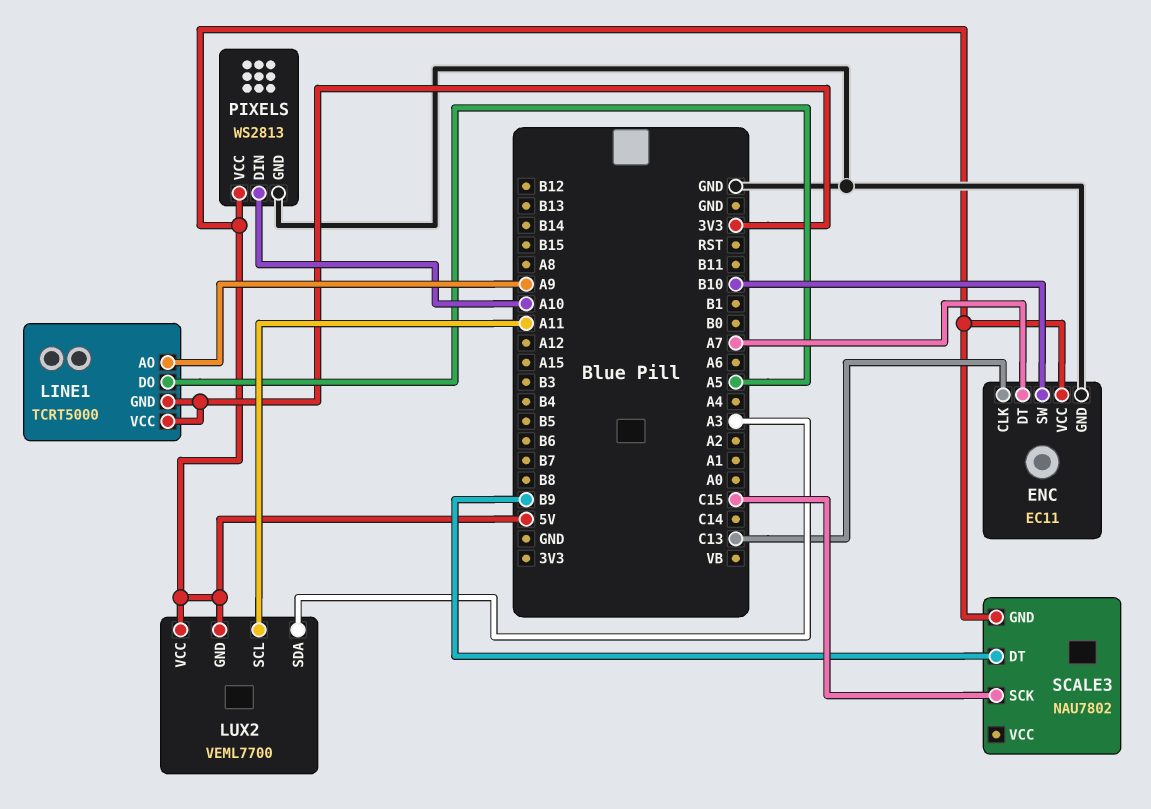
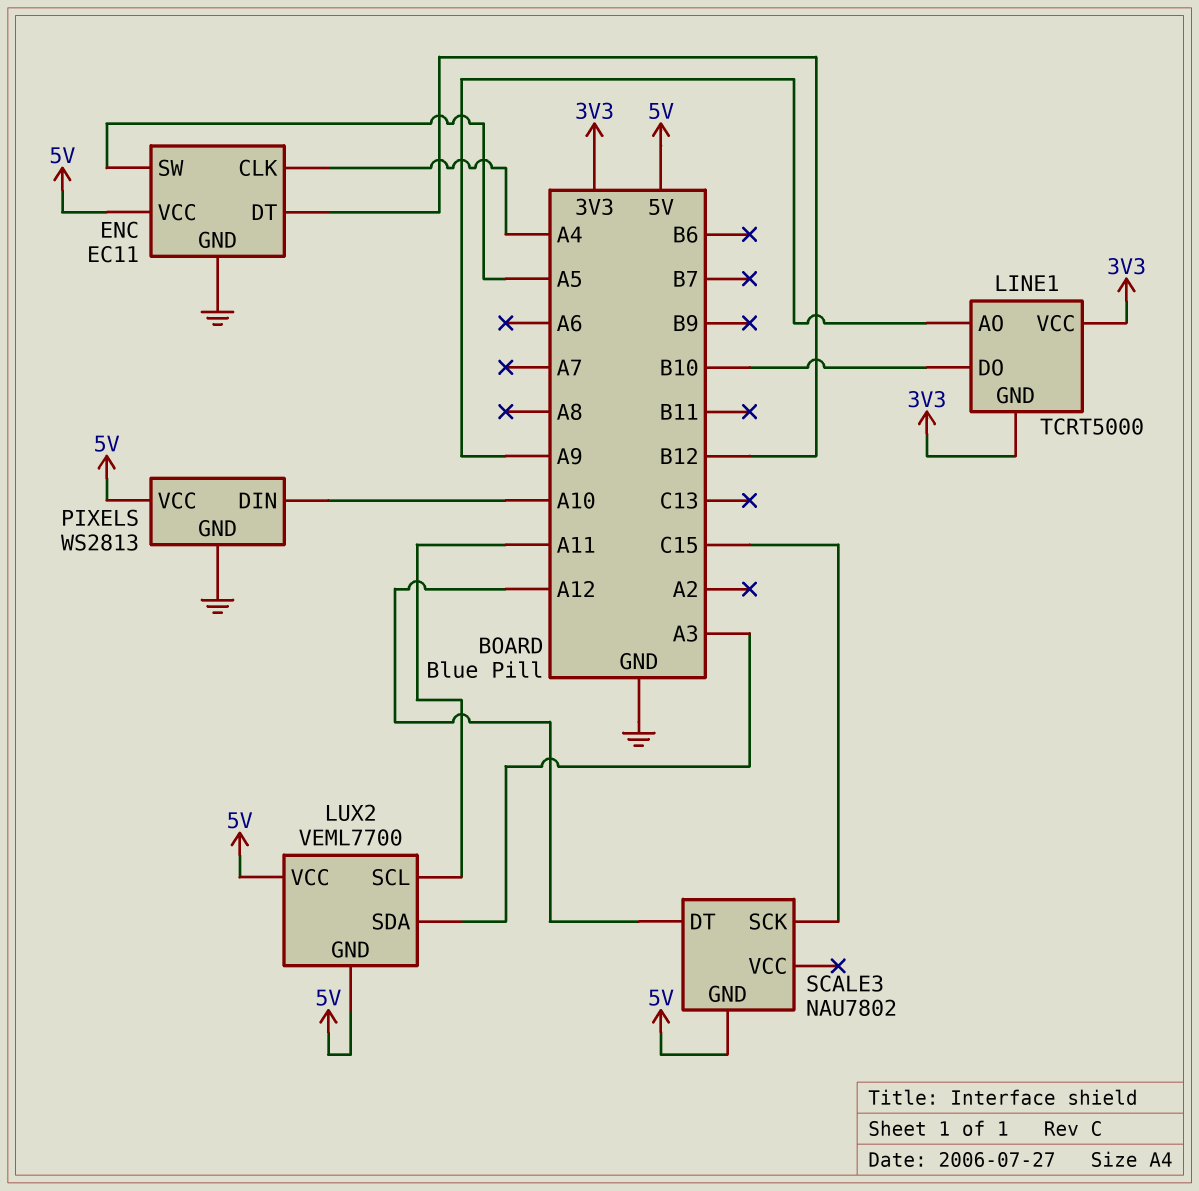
ENC pin CLK: C13 -> A4
ENC pin DT: A7 -> B12
ENC pin SW: B10 -> A5
LINE1 pin DO: A5 -> B10
SCALE3 pin DT: B9 -> A12

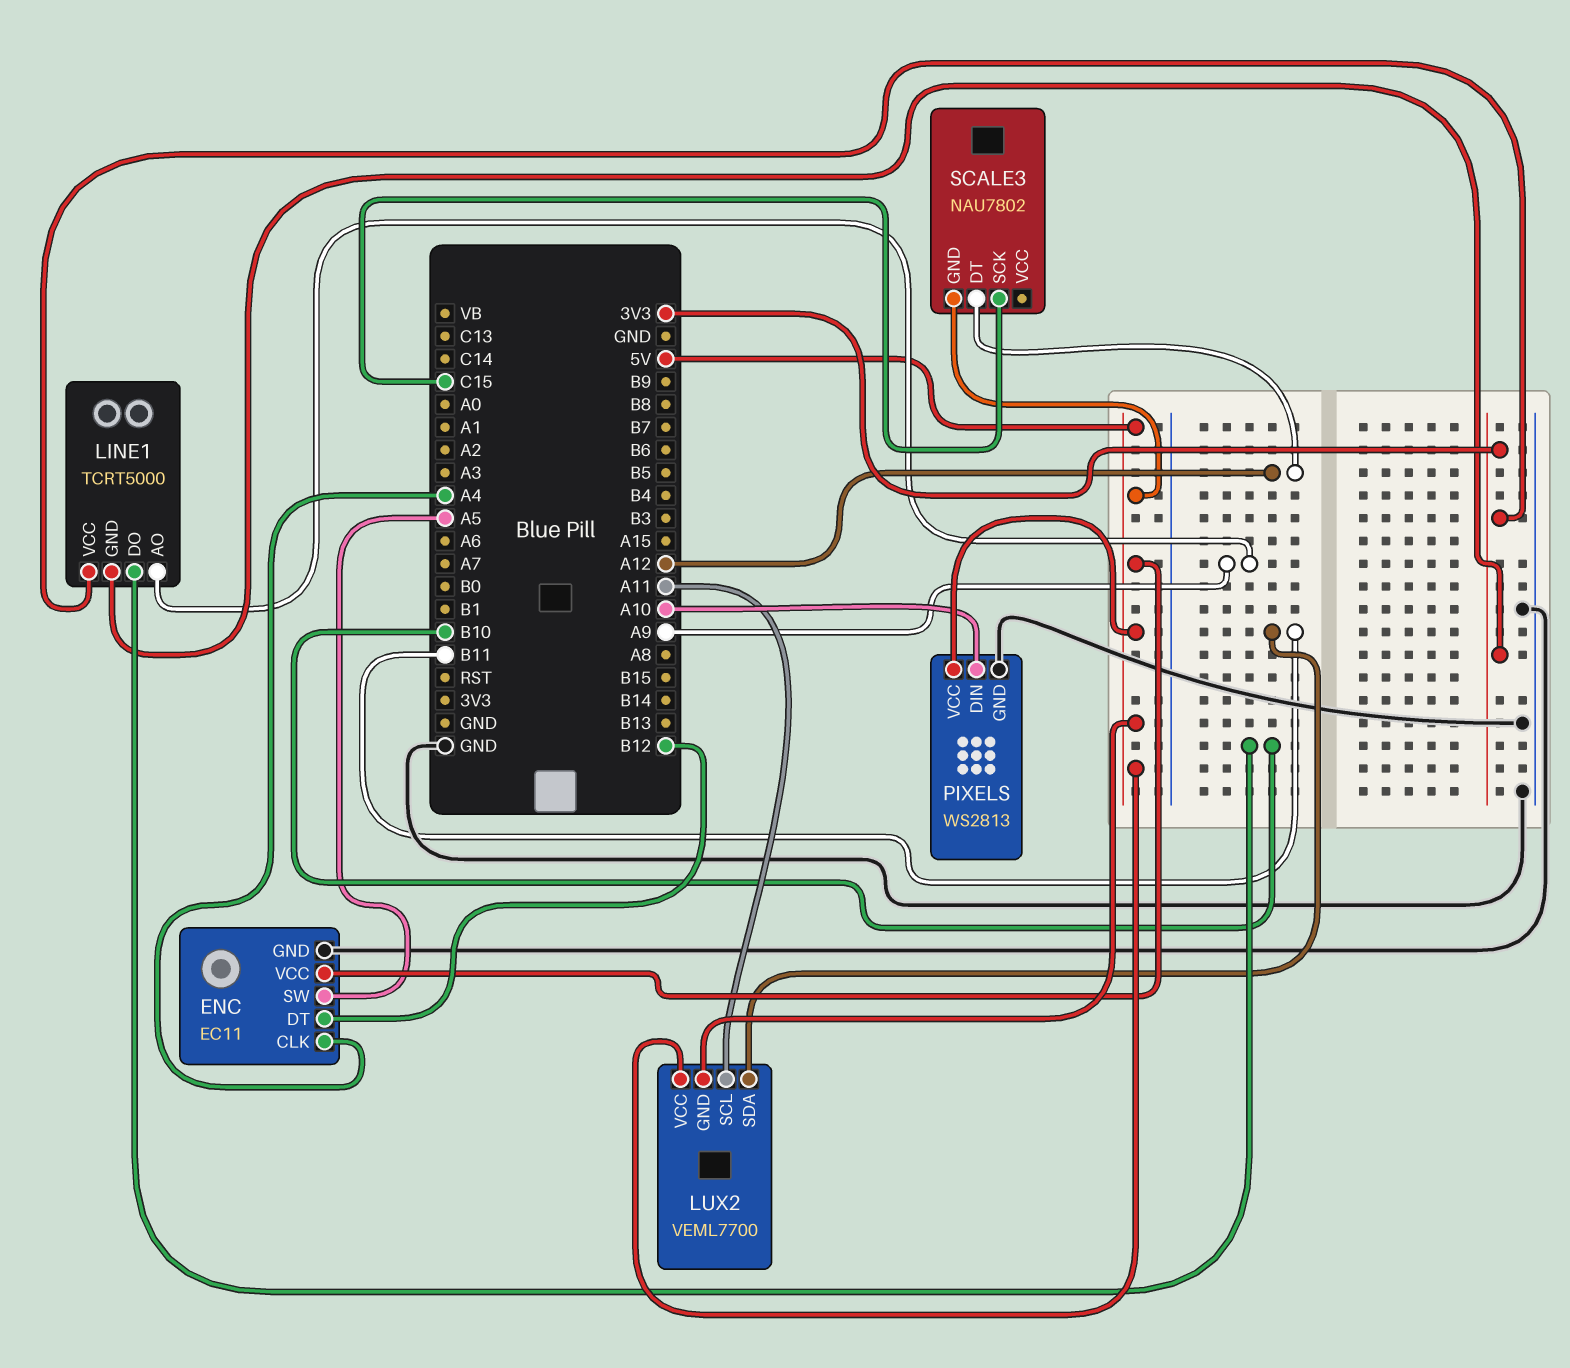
LUX2 pin SDA: A3 -> B11

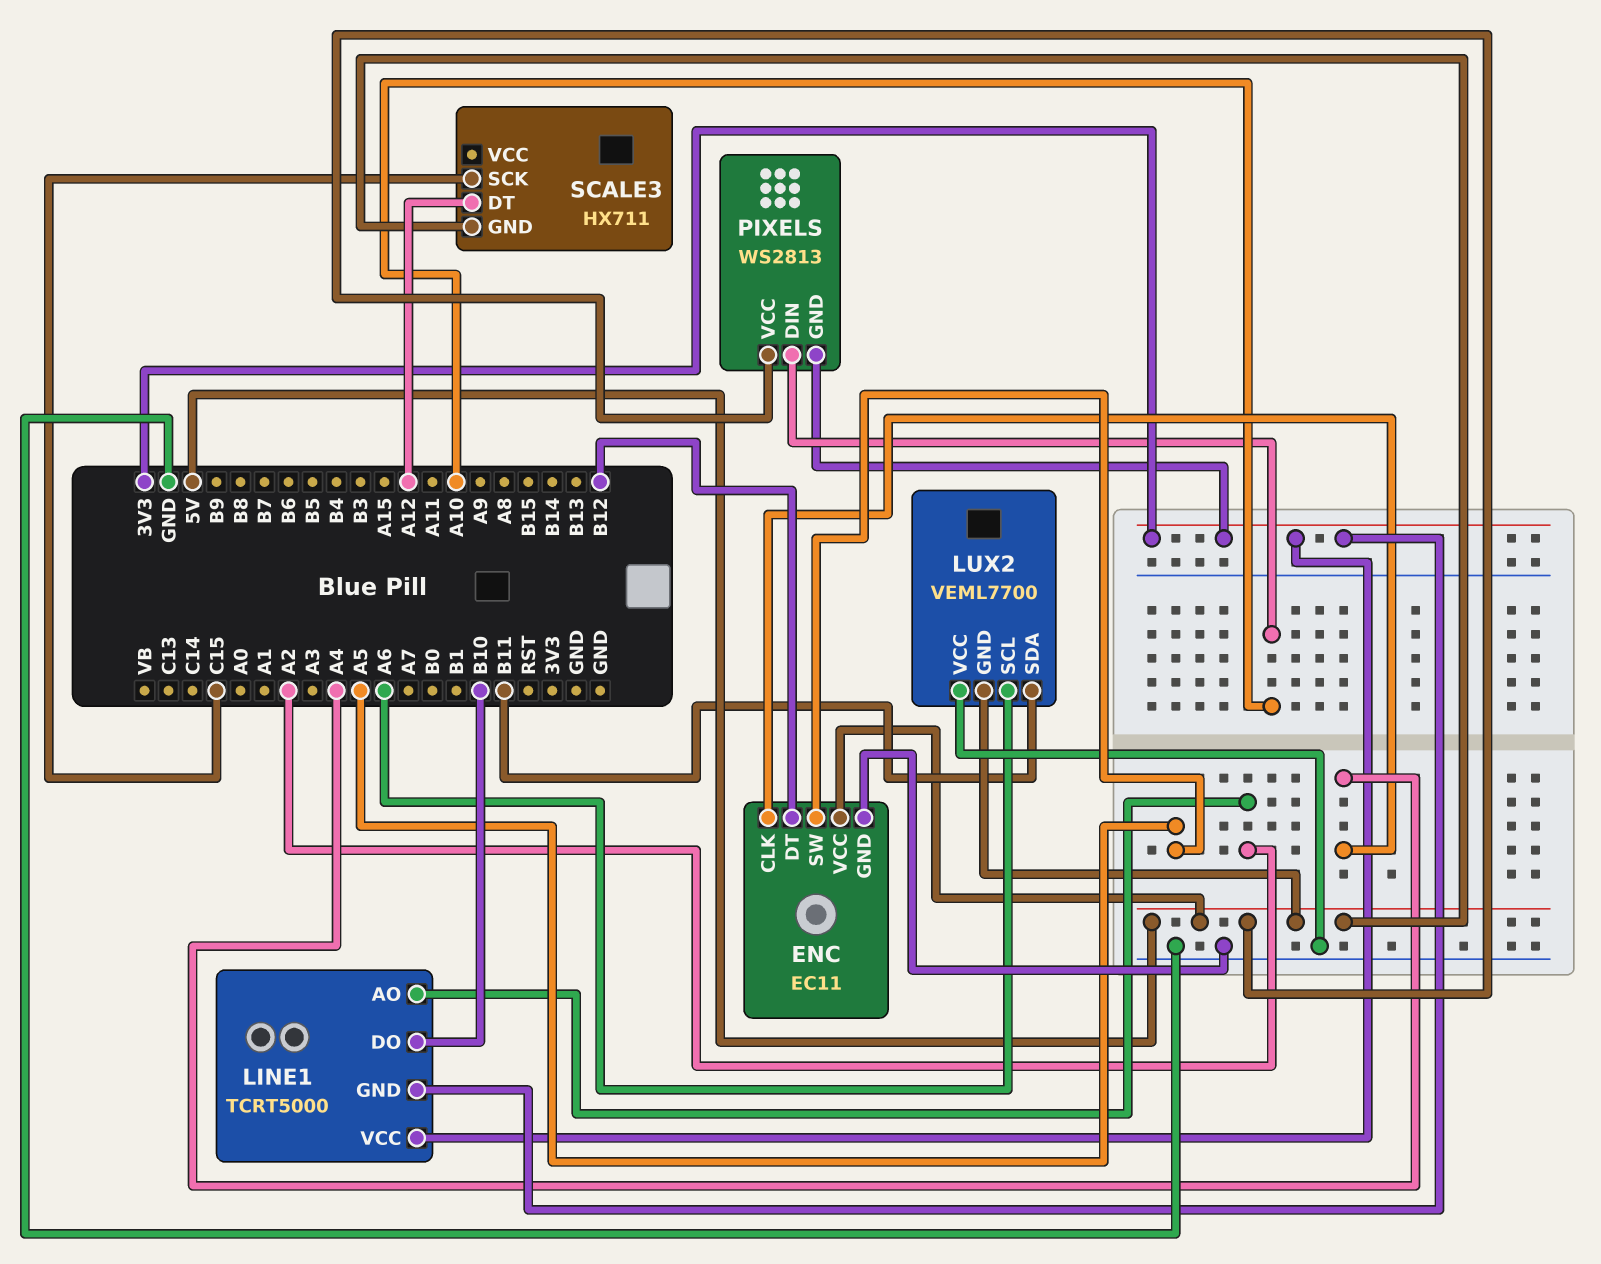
LINE1 pin AO: A9 -> A2
LUX2 pin SCL: A11 -> A6
LUX2 pin VCC: 5V -> GND
PIXELS pin GND: GND -> 3V3
SCALE3: NAU7802 -> HX711

